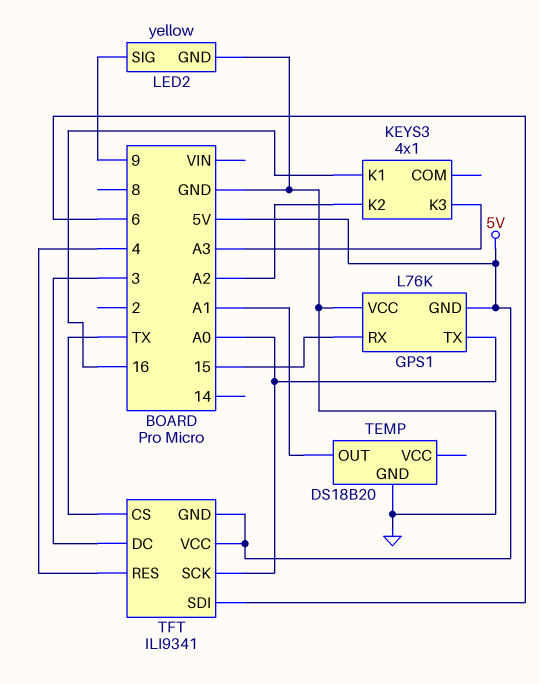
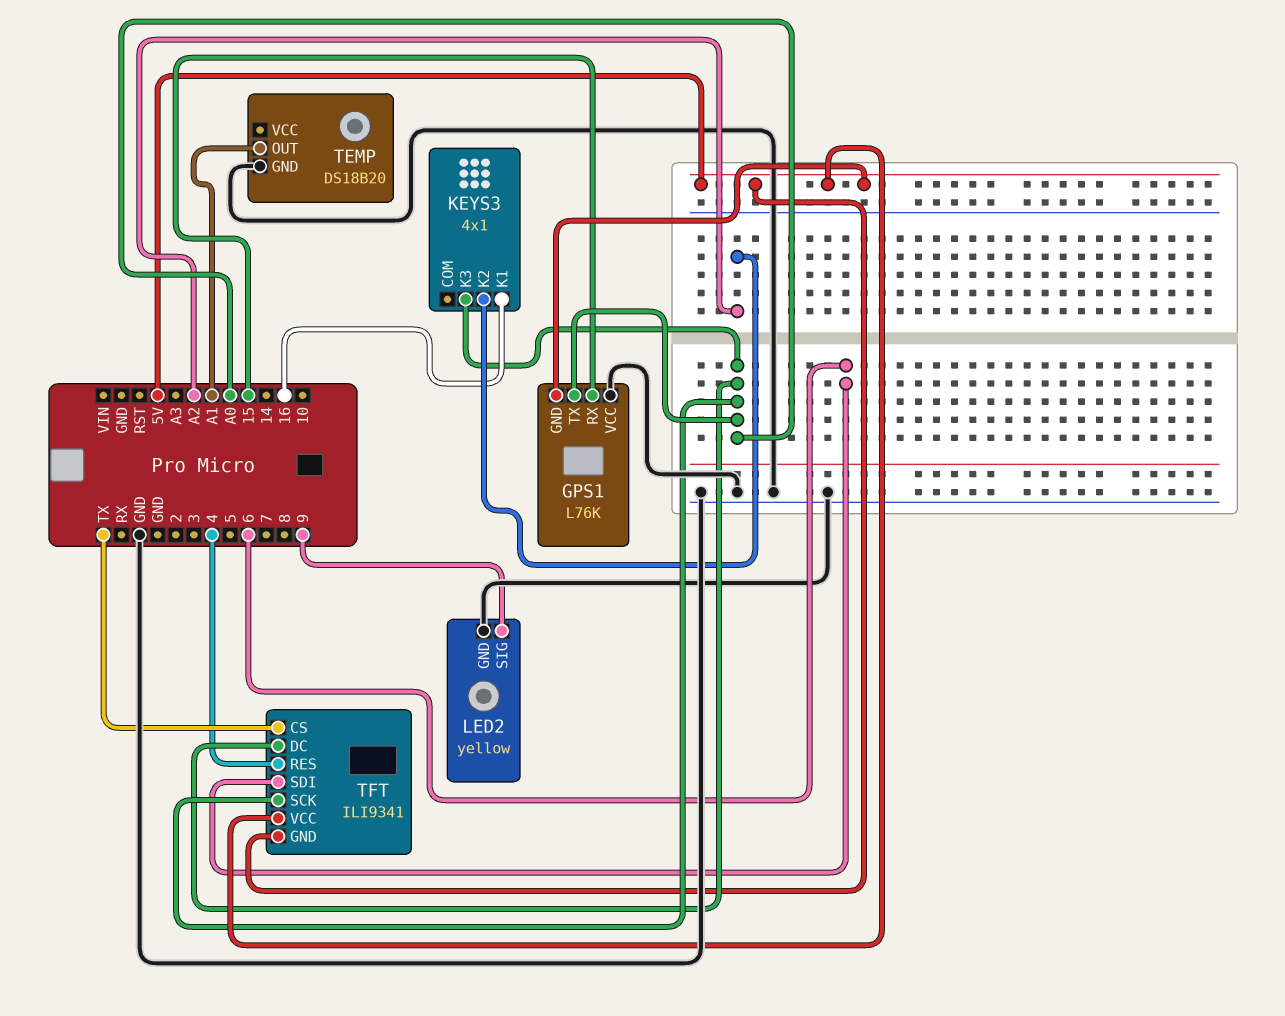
KEYS3 pin K3: A3 -> A0
TFT pin DC: 3 -> A0

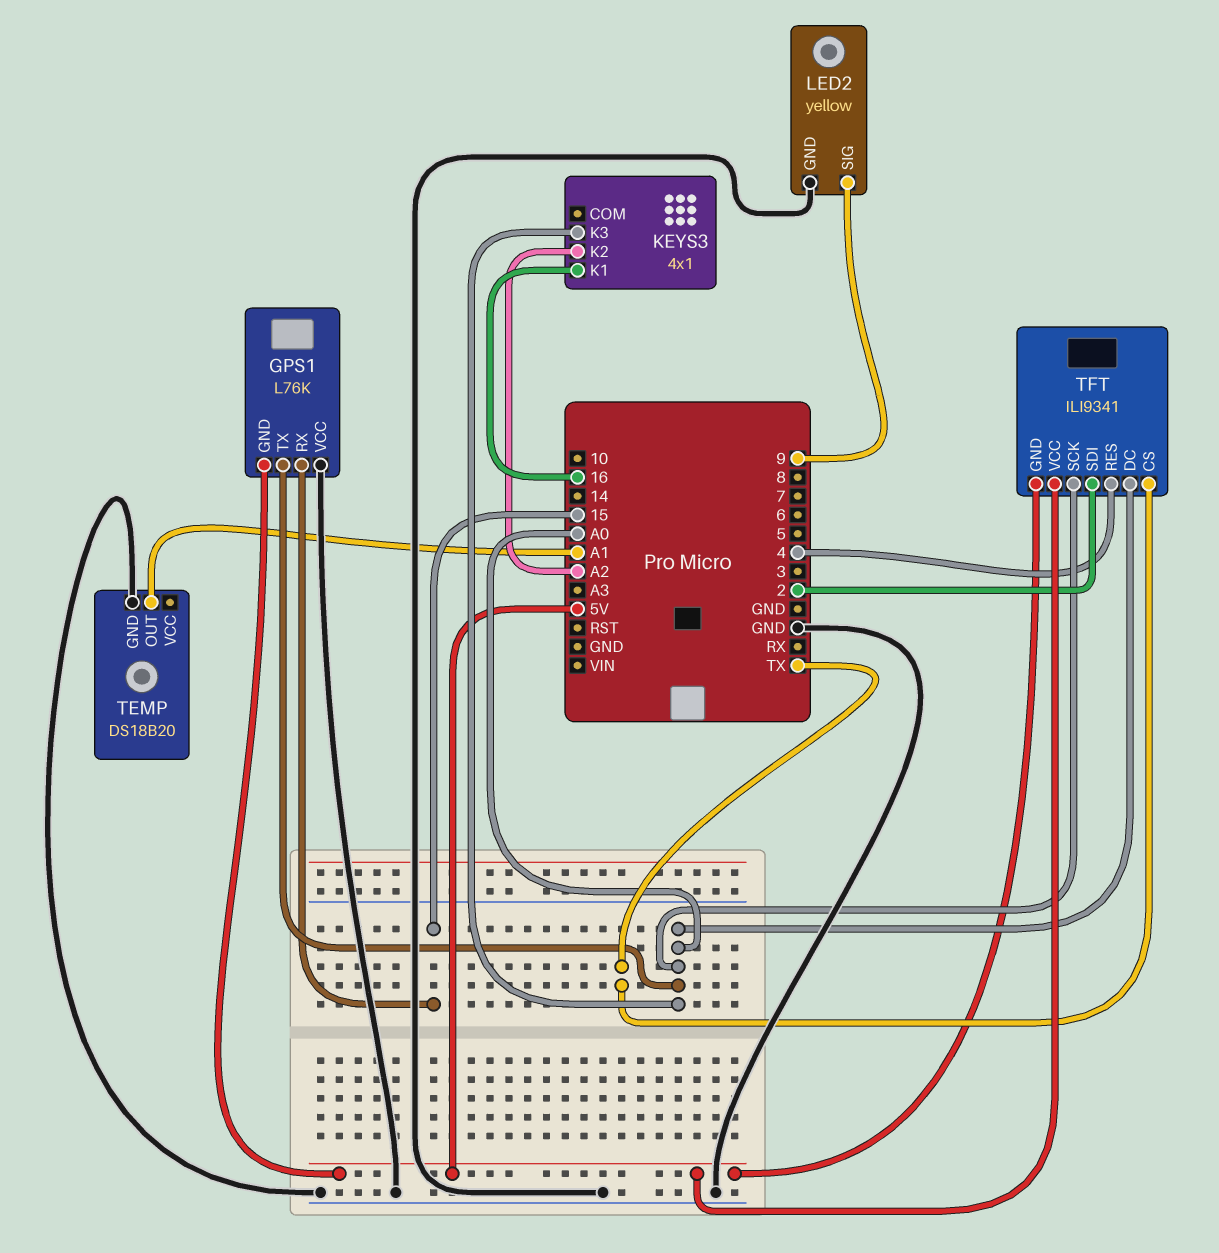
TFT pin SDI: 6 -> 2

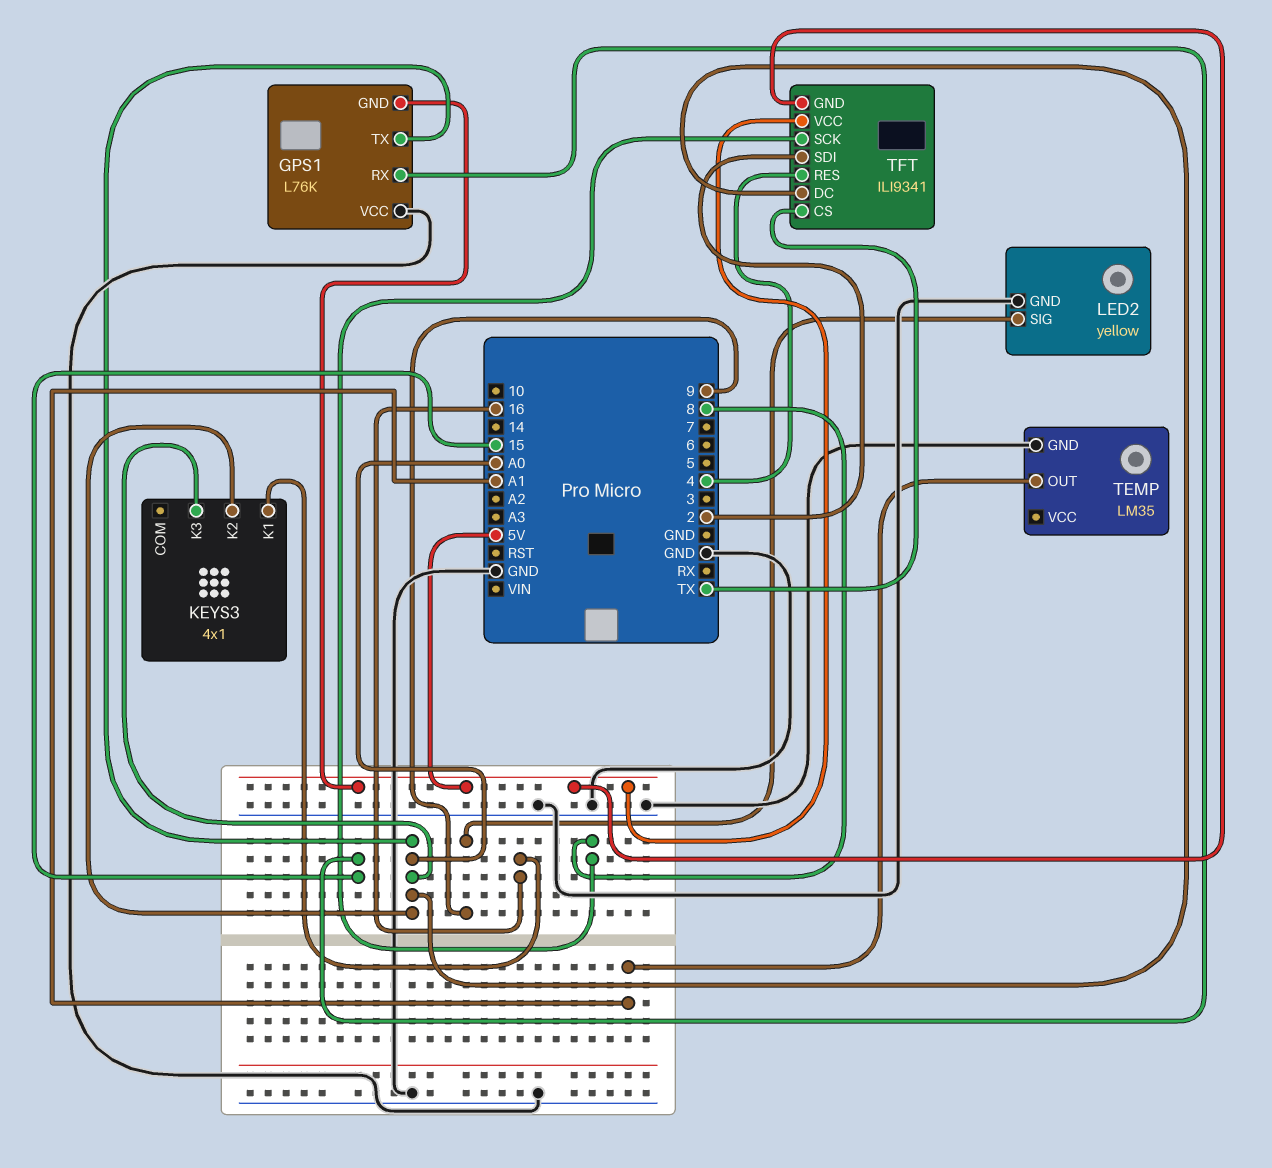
KEYS3 pin K2: A2 -> A0
TEMP: DS18B20 -> LM35
TFT pin SCK: A0 -> 8

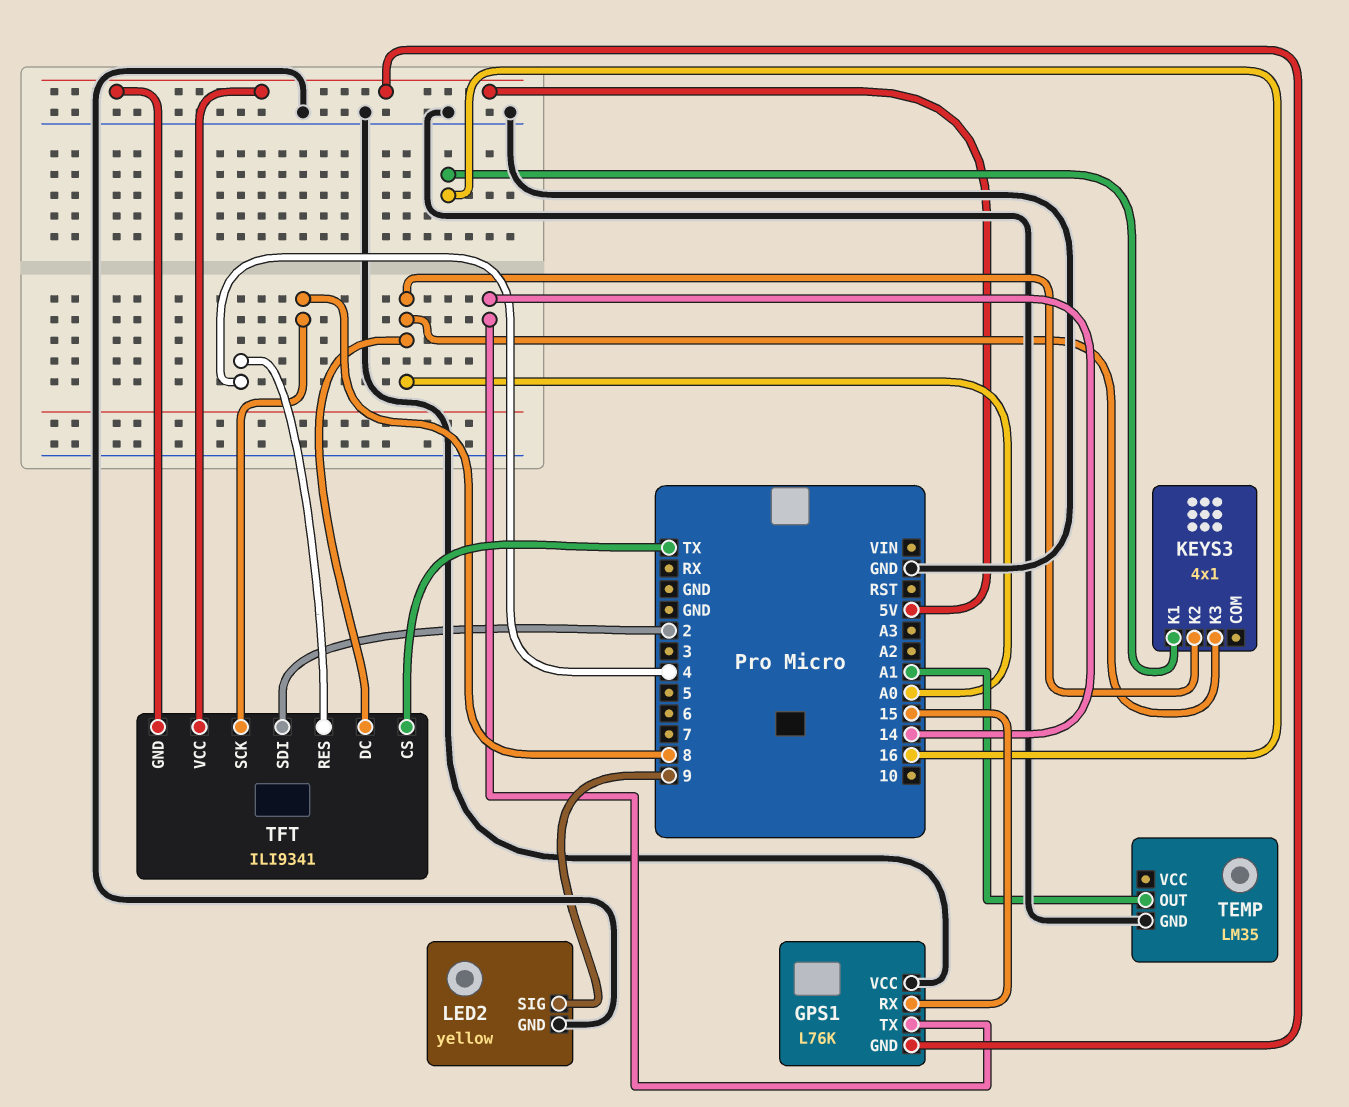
GPS1 pin TX: A0 -> 14

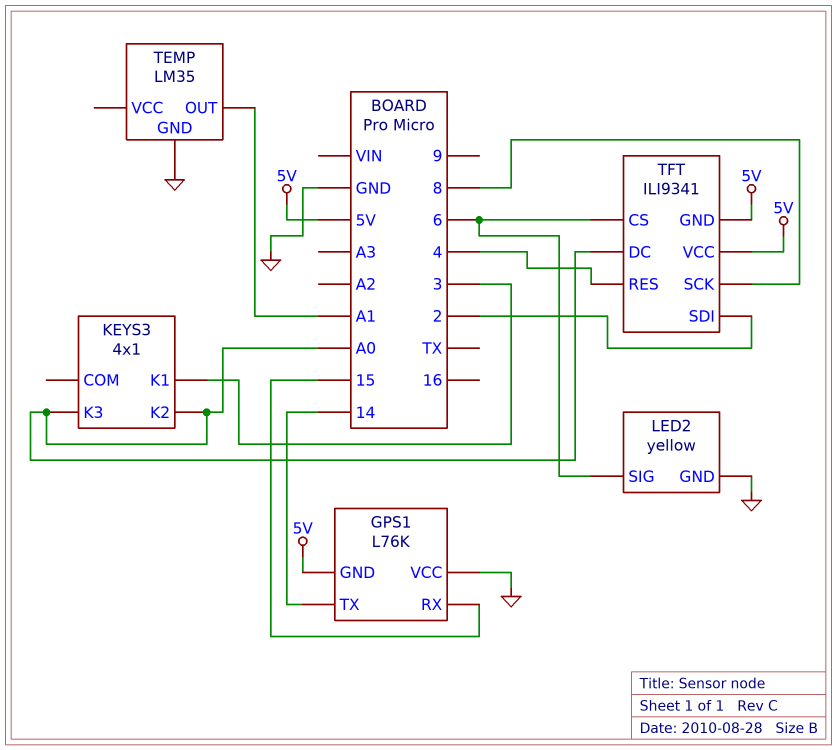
KEYS3 pin K1: 16 -> 3
LED2 pin SIG: 9 -> 6
TFT pin CS: TX -> 6

